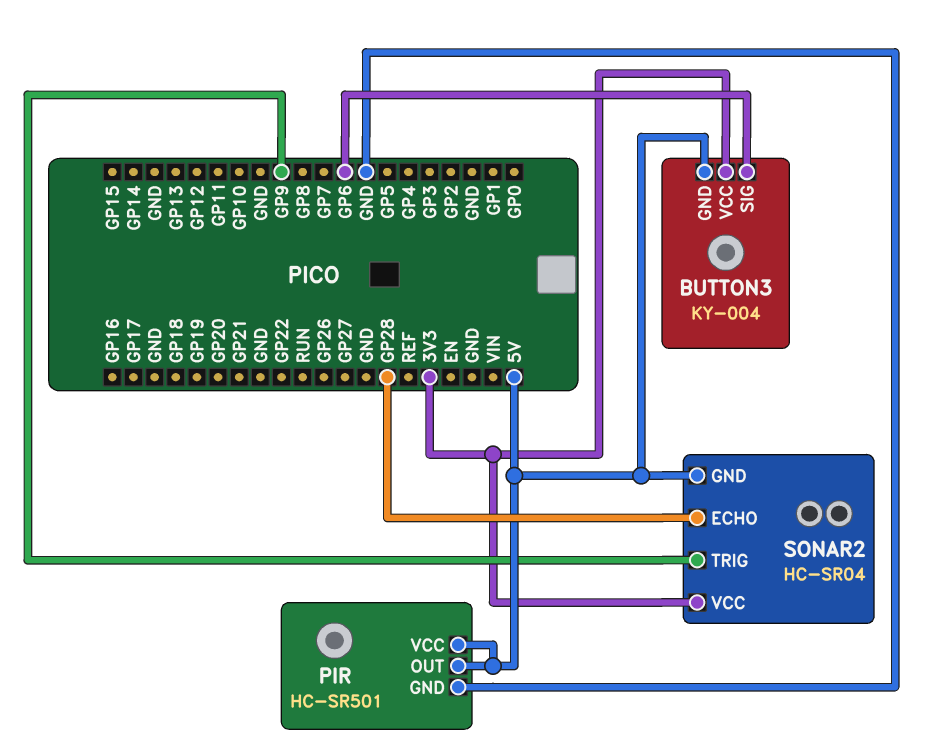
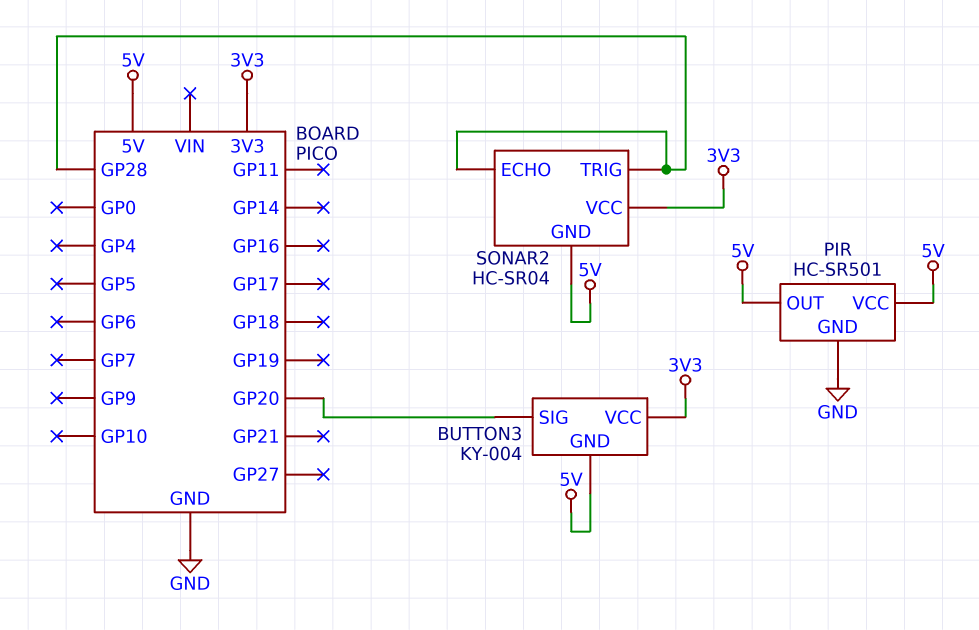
BUTTON3 pin SIG: GP6 -> GP20
SONAR2 pin TRIG: GP9 -> GP28

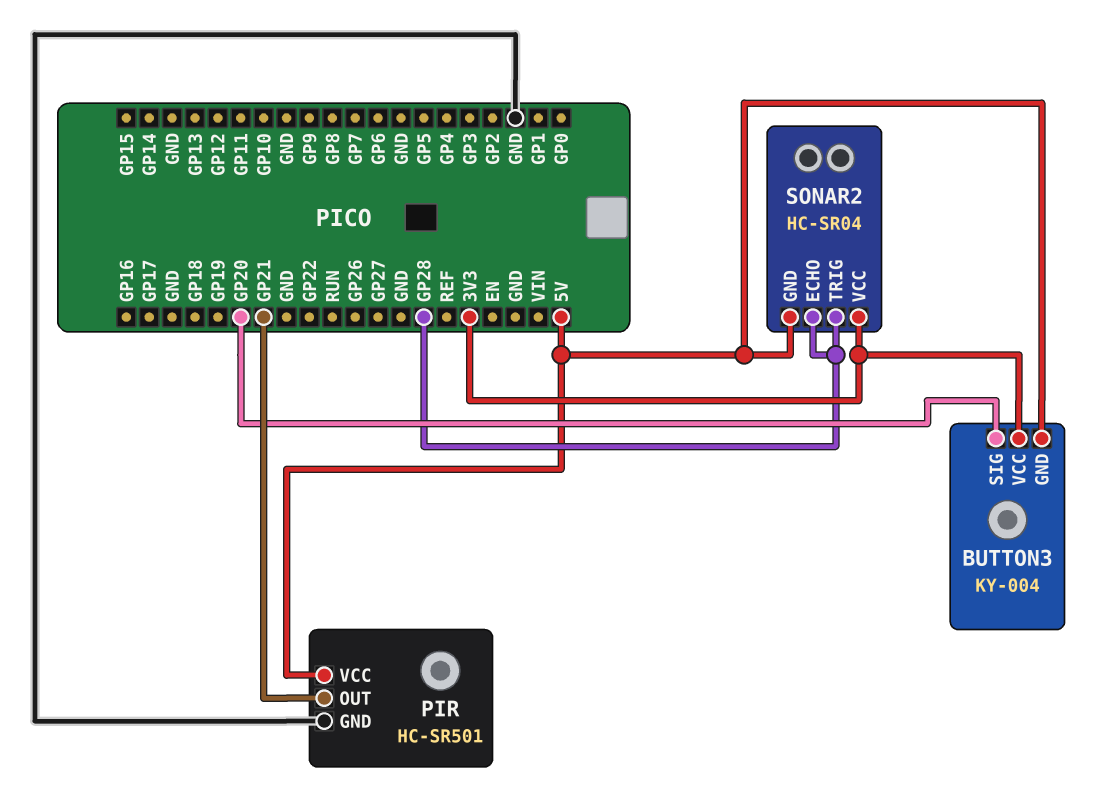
PIR pin OUT: 5V -> GP21

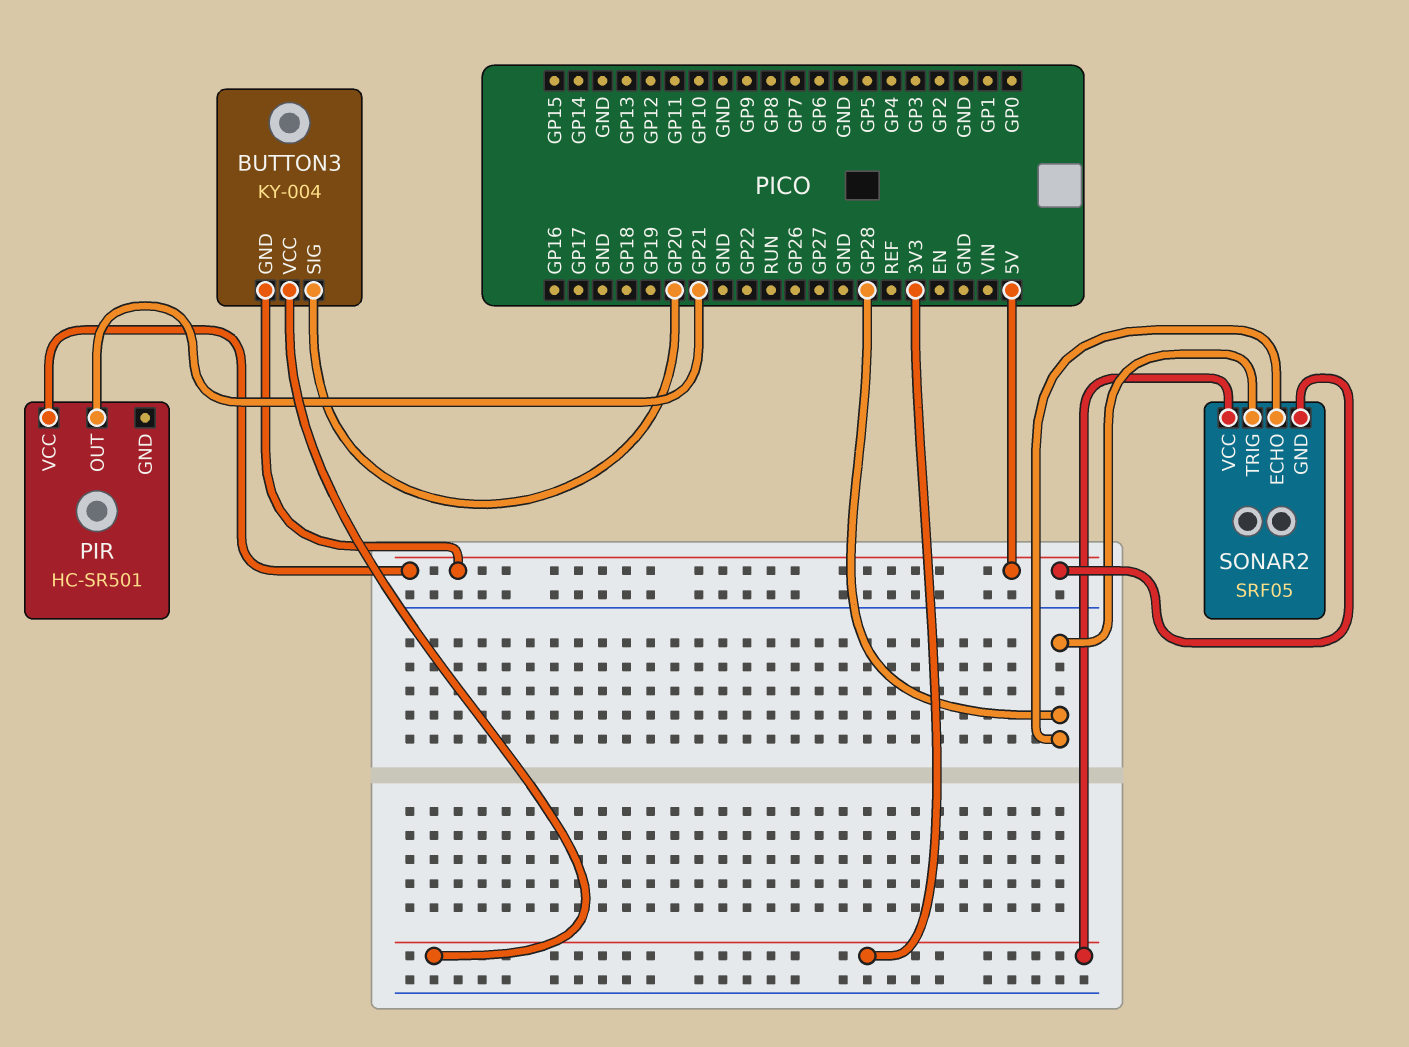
PIR pin GND: GND -> none
SONAR2: HC-SR04 -> SRF05

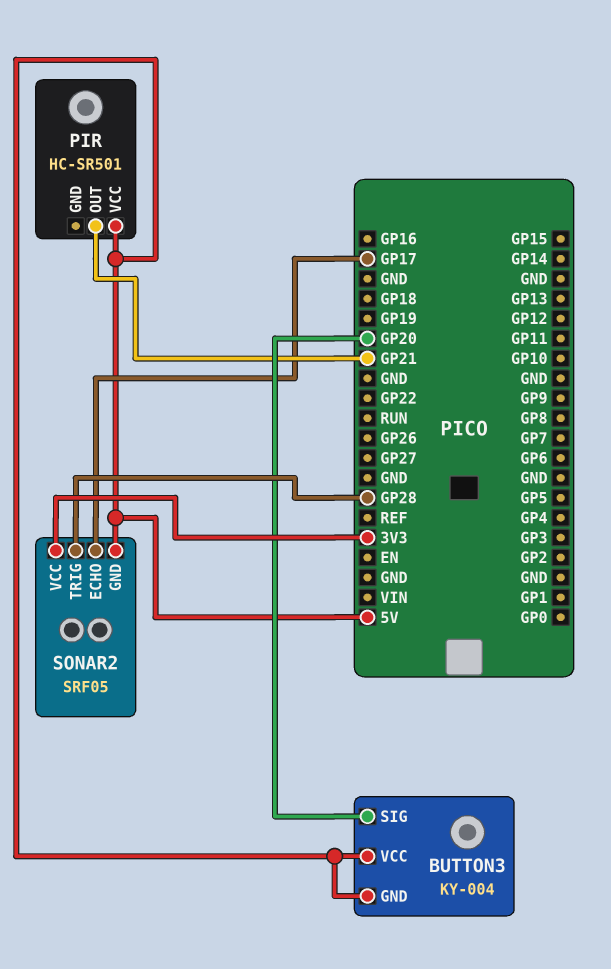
BUTTON3 pin VCC: 3V3 -> 5V
SONAR2 pin ECHO: GP28 -> GP17

